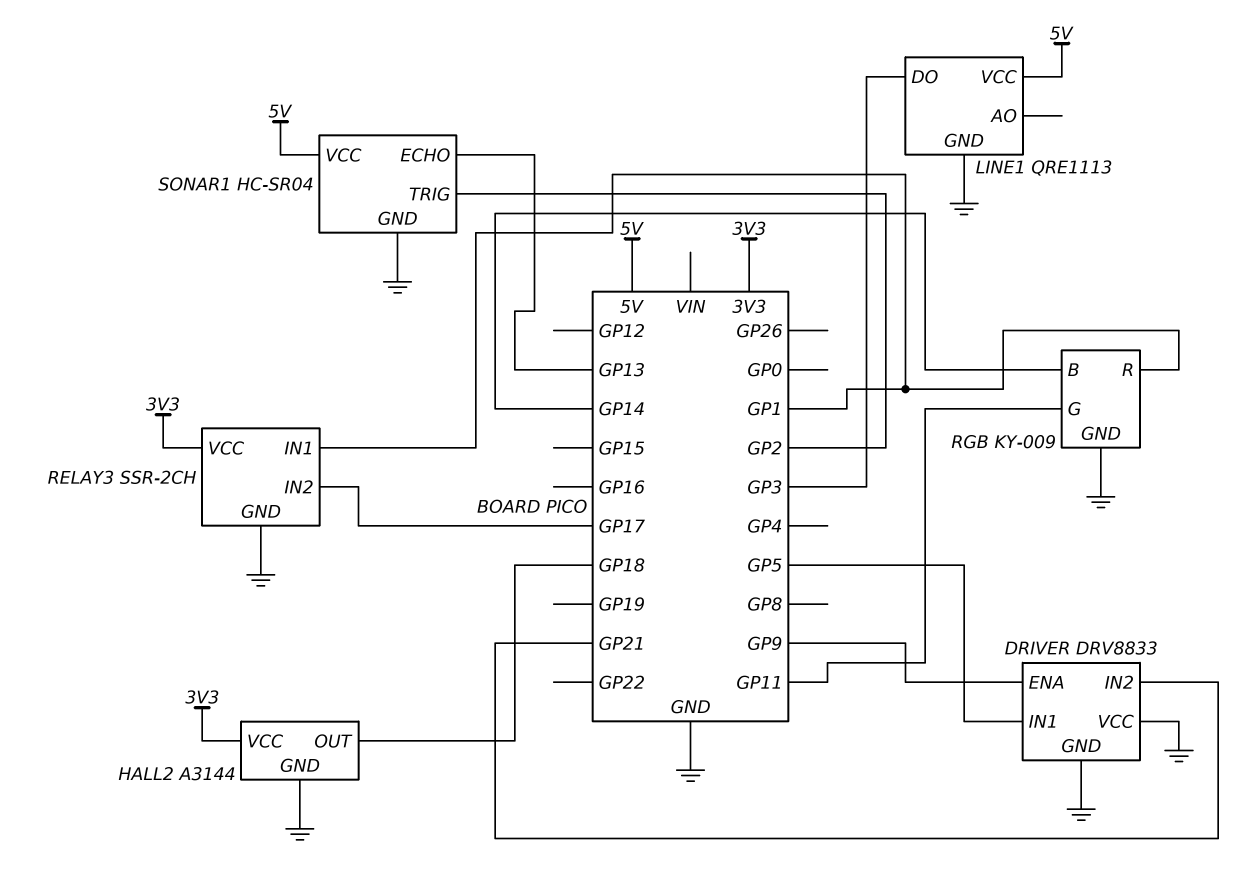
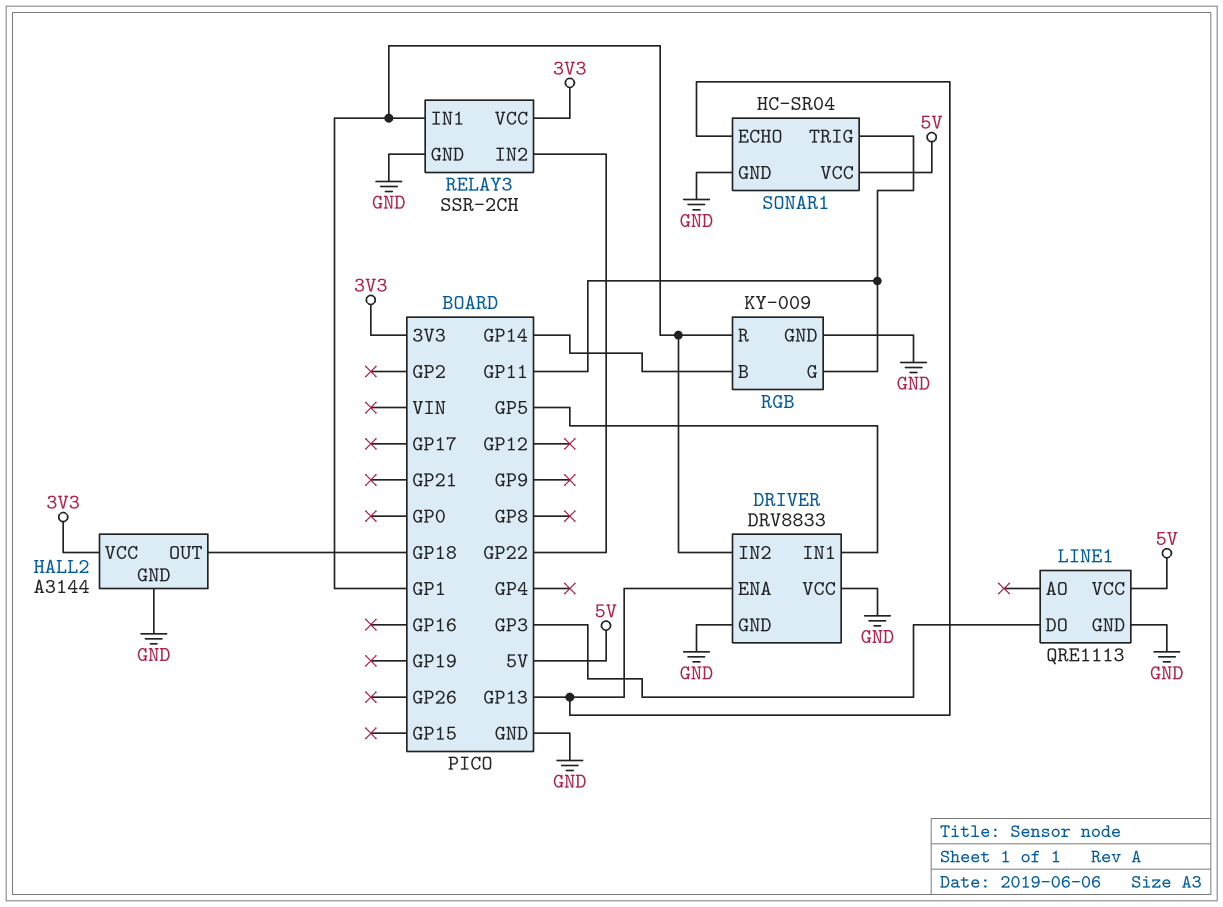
DRIVER pin ENA: GP9 -> GP13
DRIVER pin IN2: GP21 -> GP1
RELAY3 pin IN2: GP17 -> GP22
SONAR1 pin TRIG: GP2 -> GP11

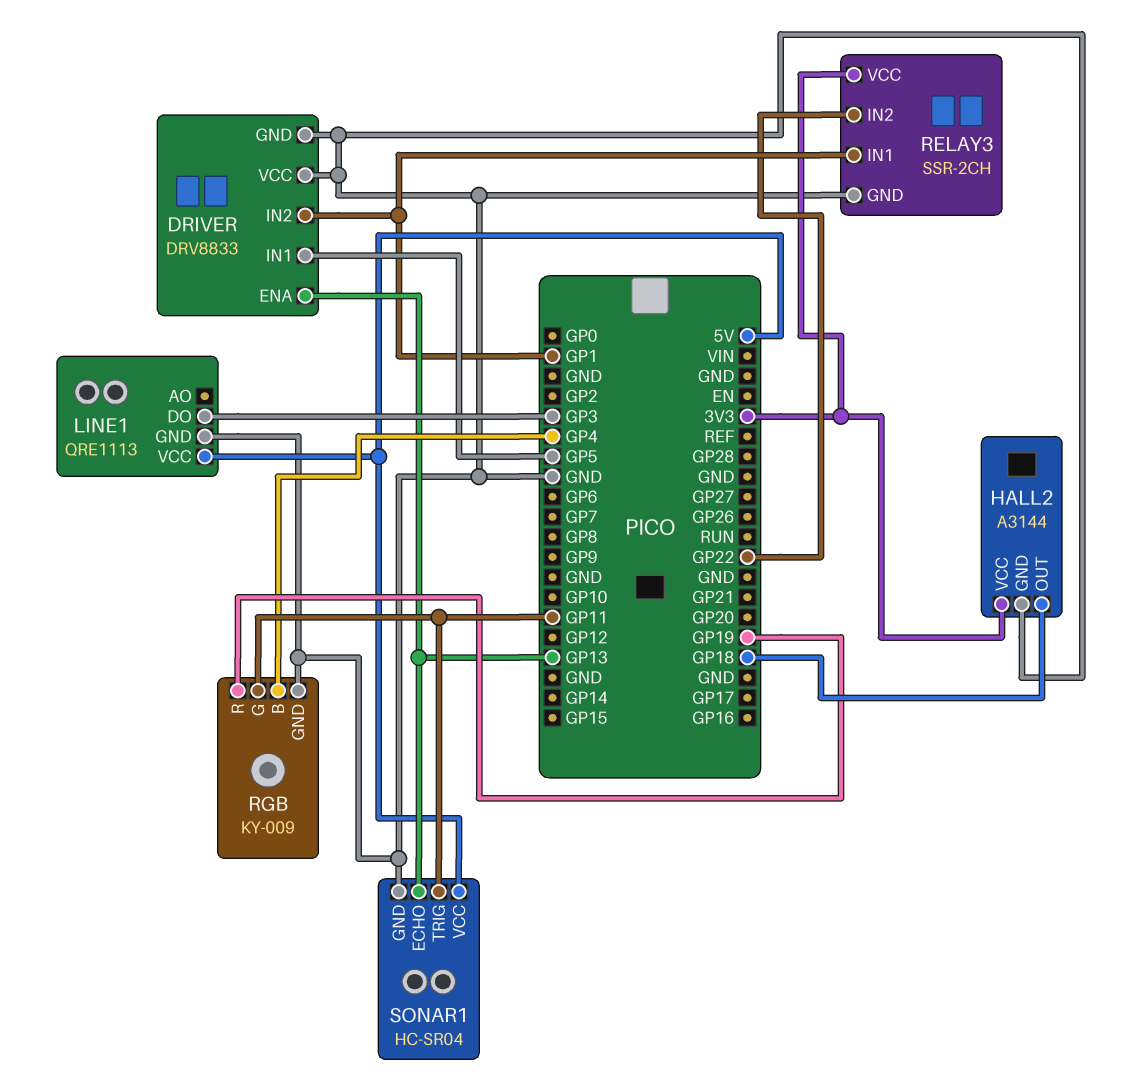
RGB pin B: GP14 -> GP4
RGB pin R: GP1 -> GP19

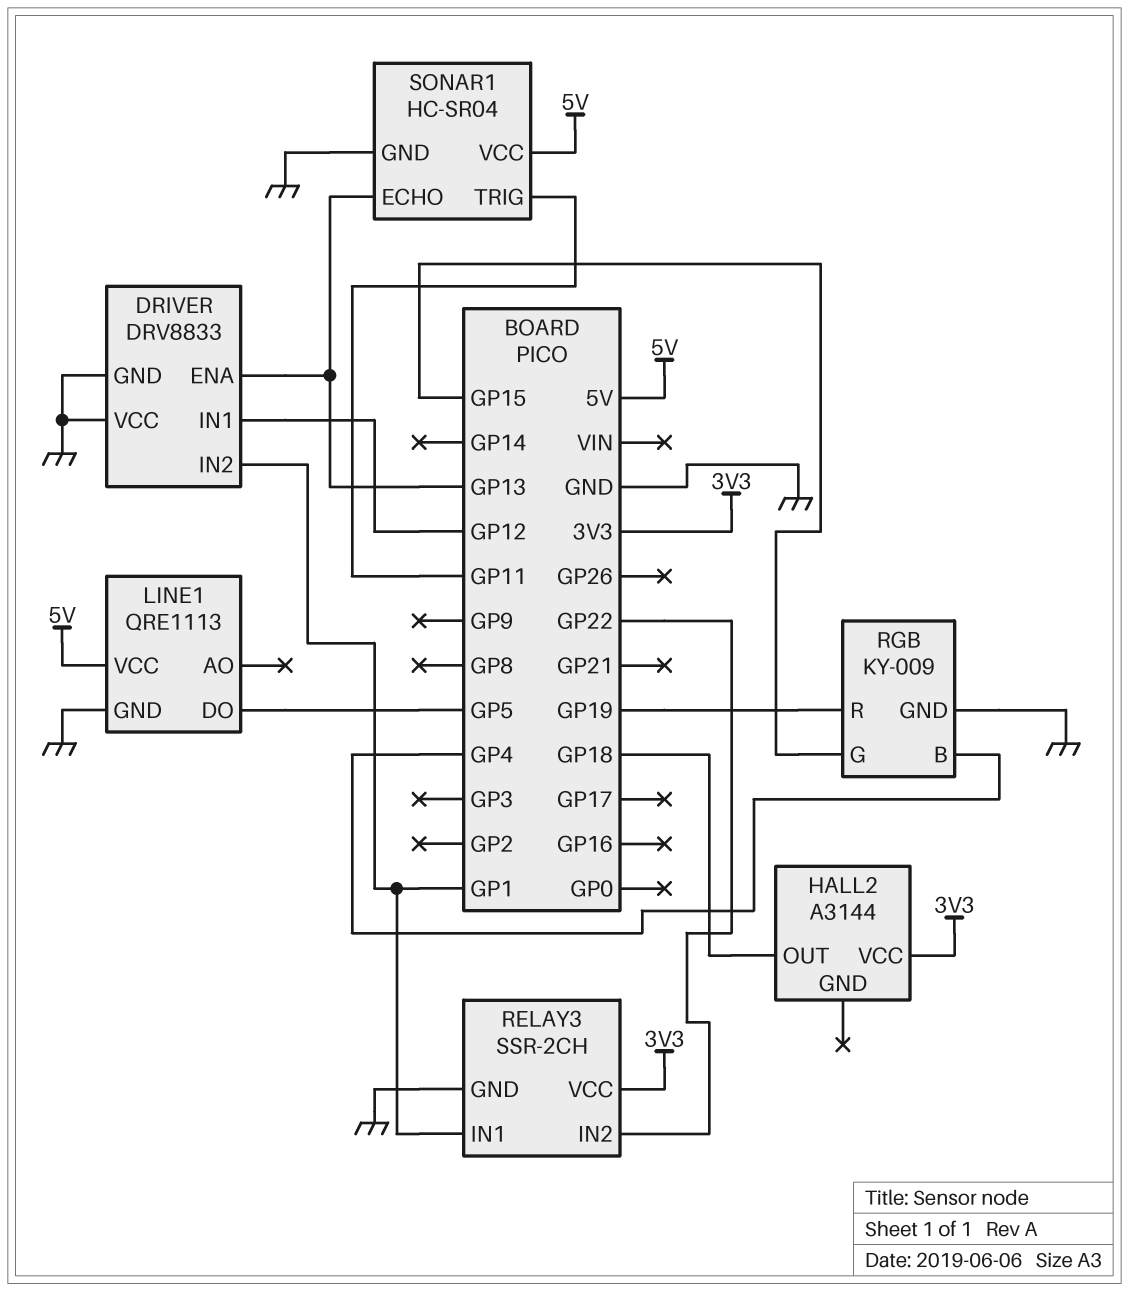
DRIVER pin IN1: GP5 -> GP12
HALL2 pin GND: GND -> none
LINE1 pin DO: GP3 -> GP5
RGB pin G: GP11 -> GP15

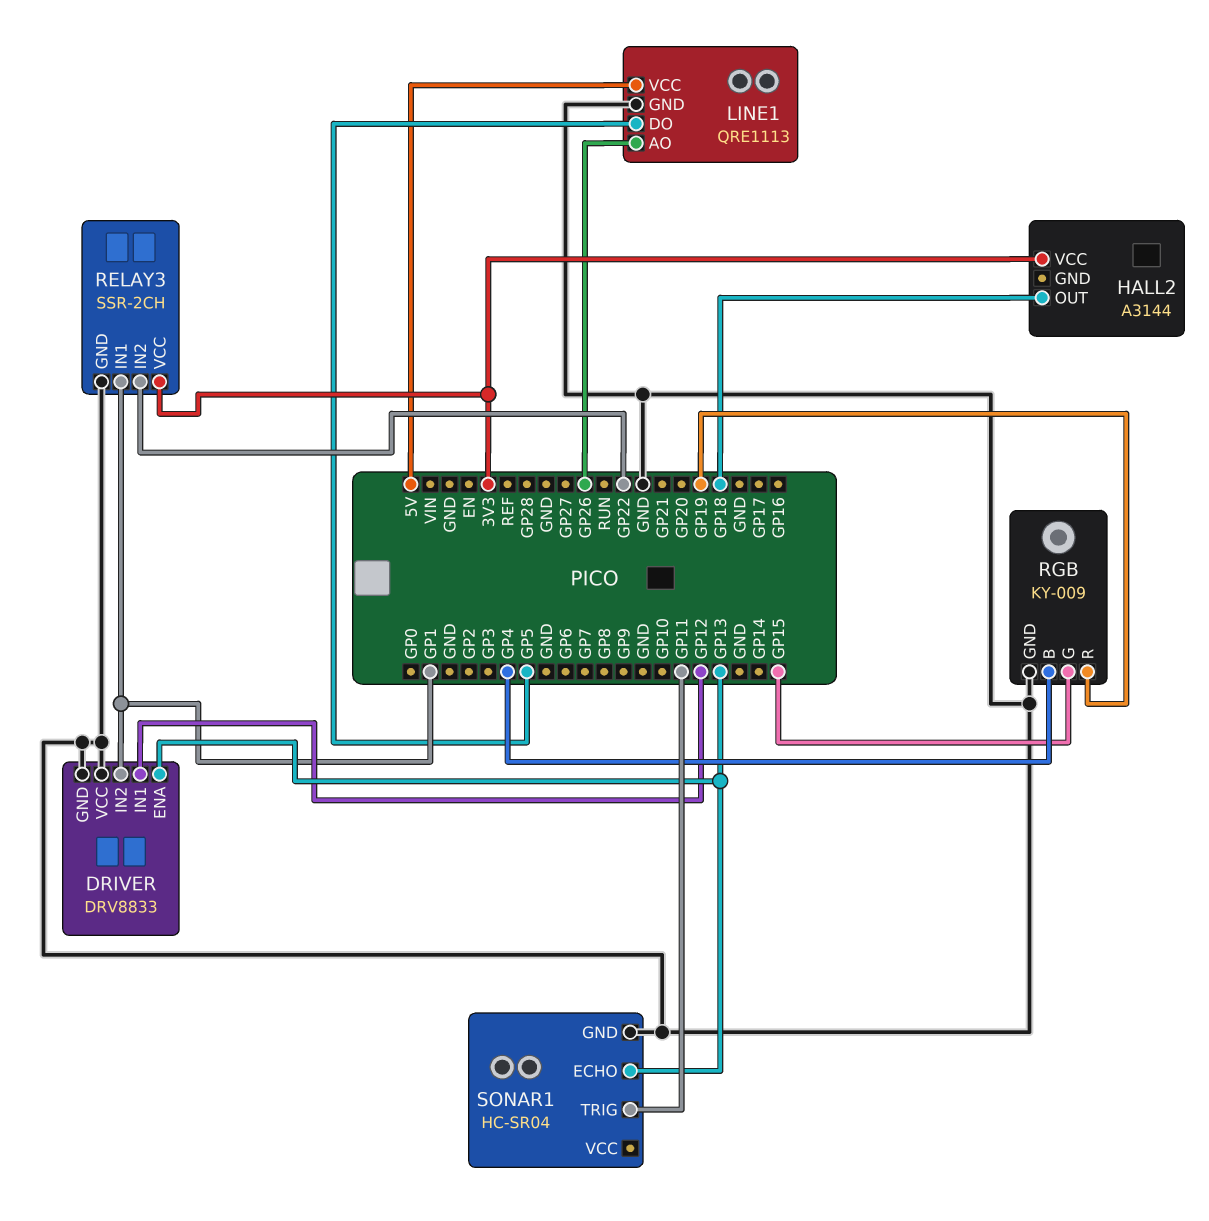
LINE1 pin AO: none -> GP26
SONAR1 pin VCC: 5V -> none

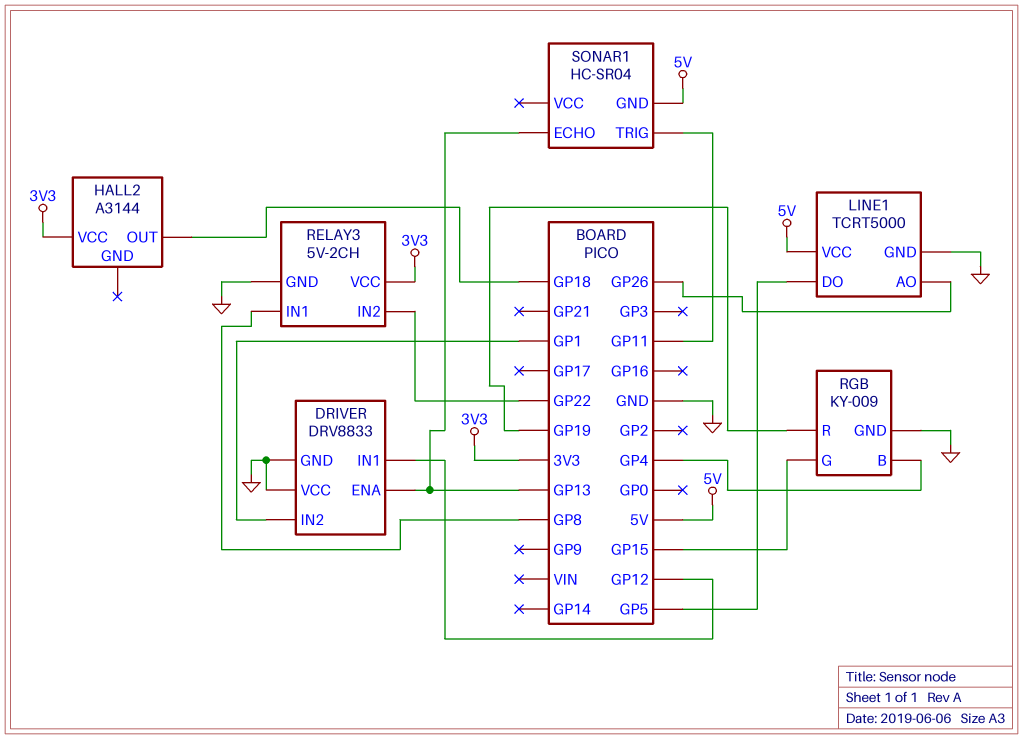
LINE1: QRE1113 -> TCRT5000
RELAY3: SSR-2CH -> 5V-2CH
RELAY3 pin IN1: GP1 -> GP8
SONAR1 pin GND: GND -> 5V

